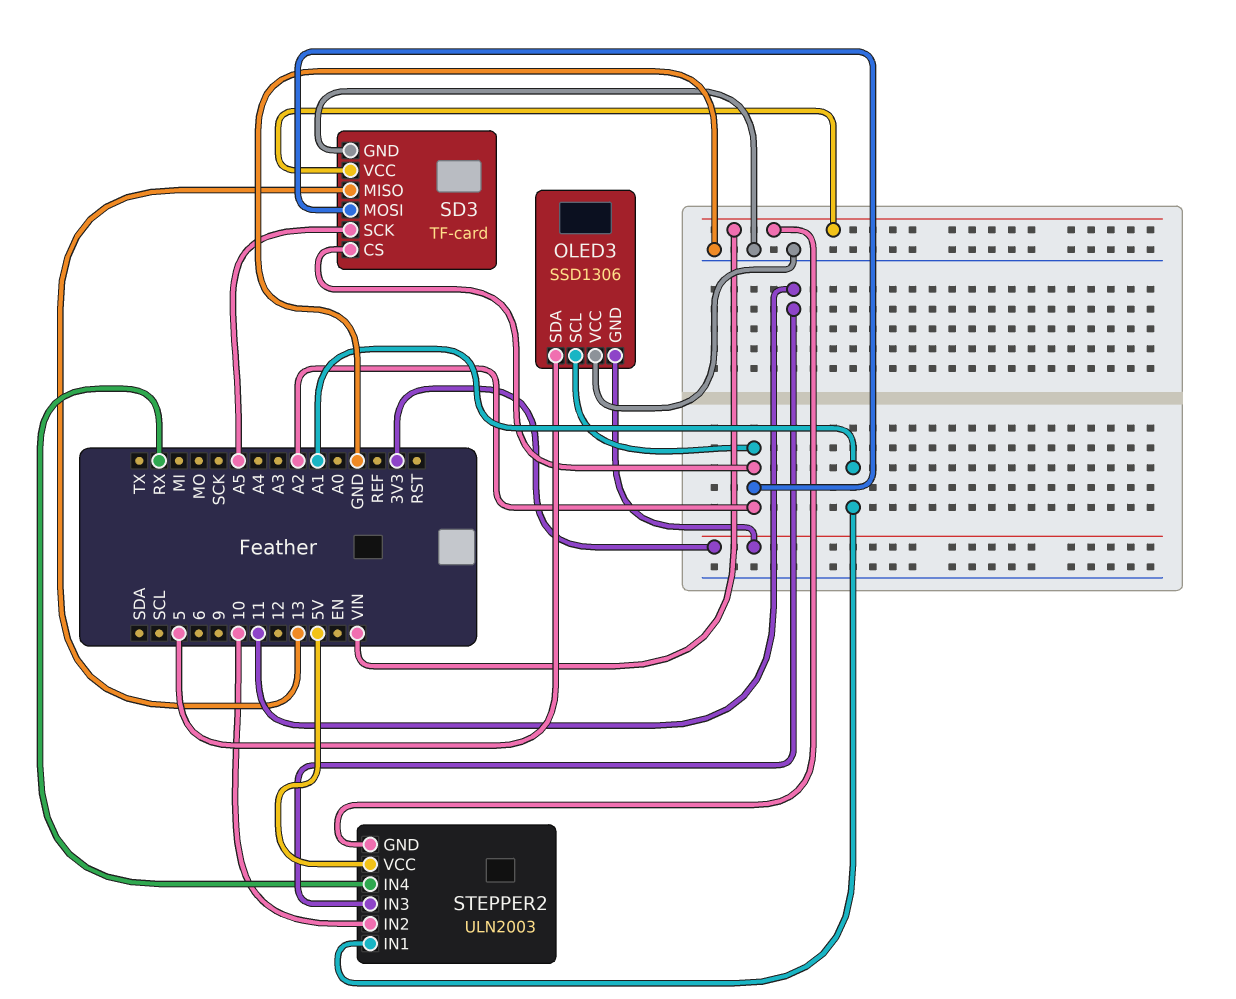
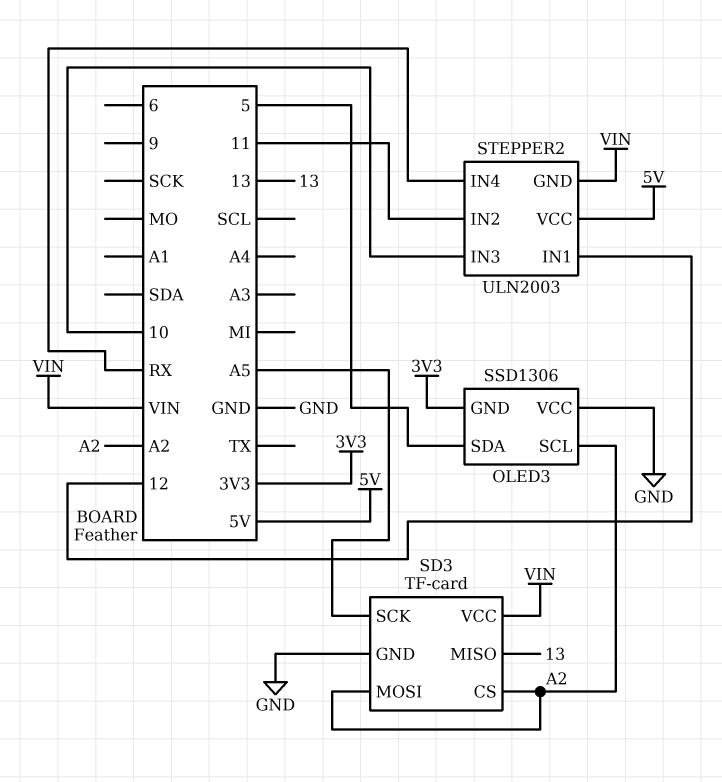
STEPPER2 pin IN1: A1 -> 12
STEPPER2 pin IN2: 10 -> 11
STEPPER2 pin IN3: 11 -> 10

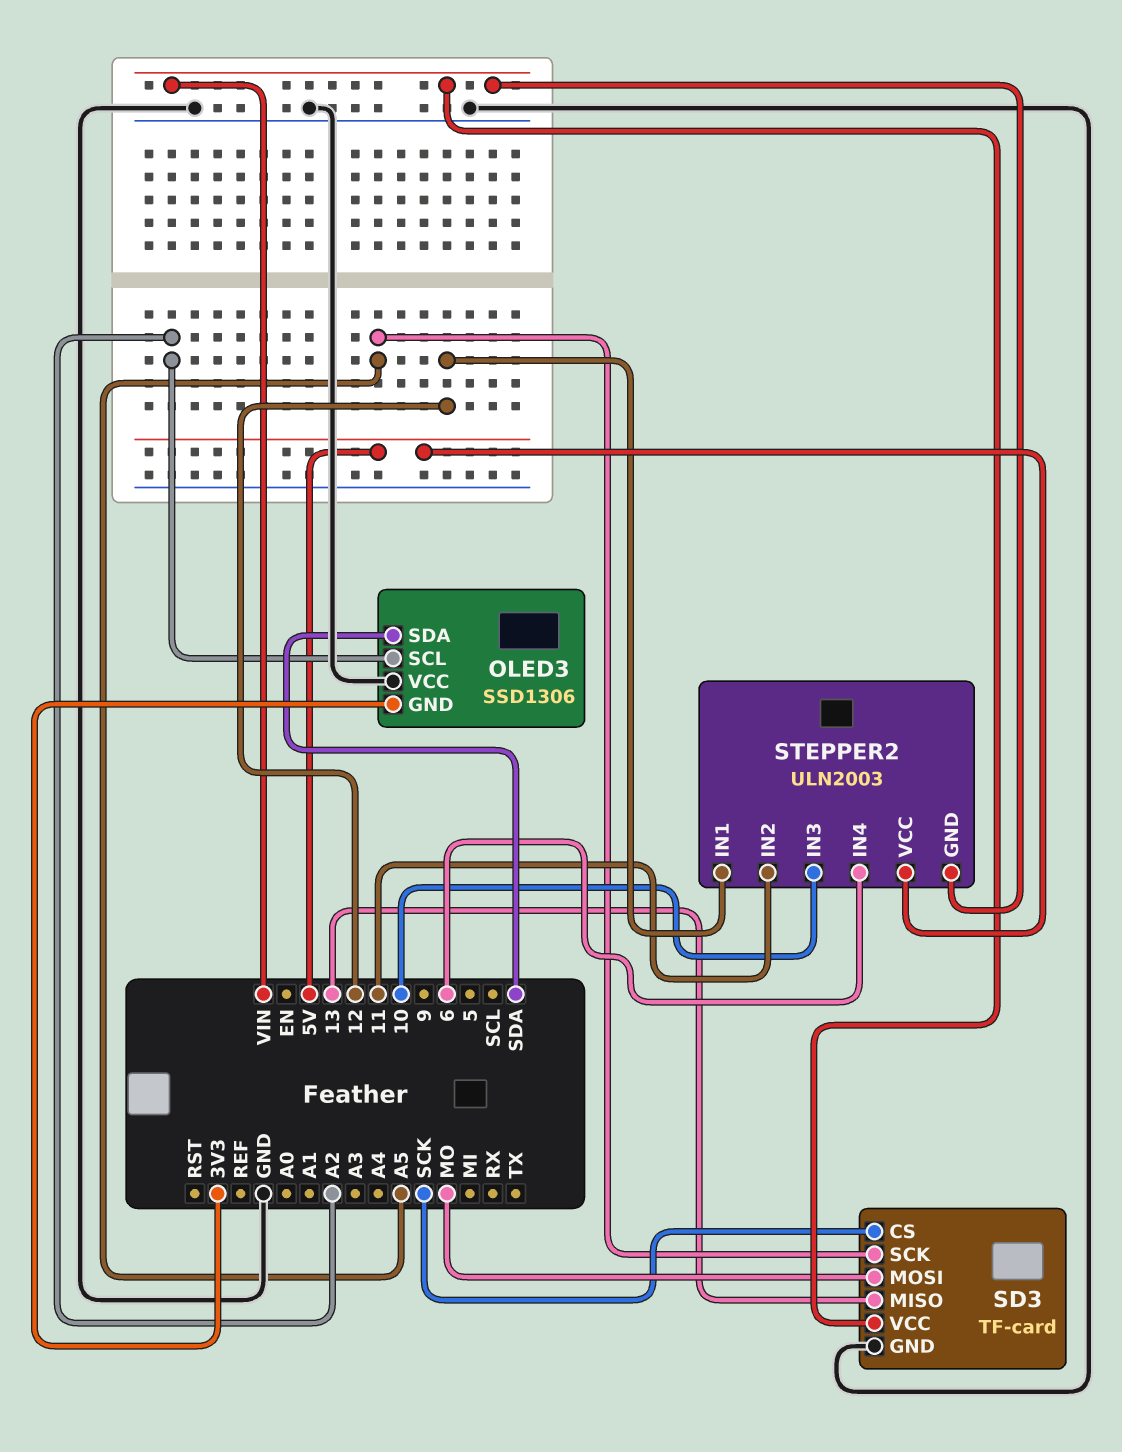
OLED3 pin SDA: 5 -> SDA
SD3 pin CS: A2 -> SCK
SD3 pin MOSI: A2 -> MO
STEPPER2 pin IN4: RX -> 6

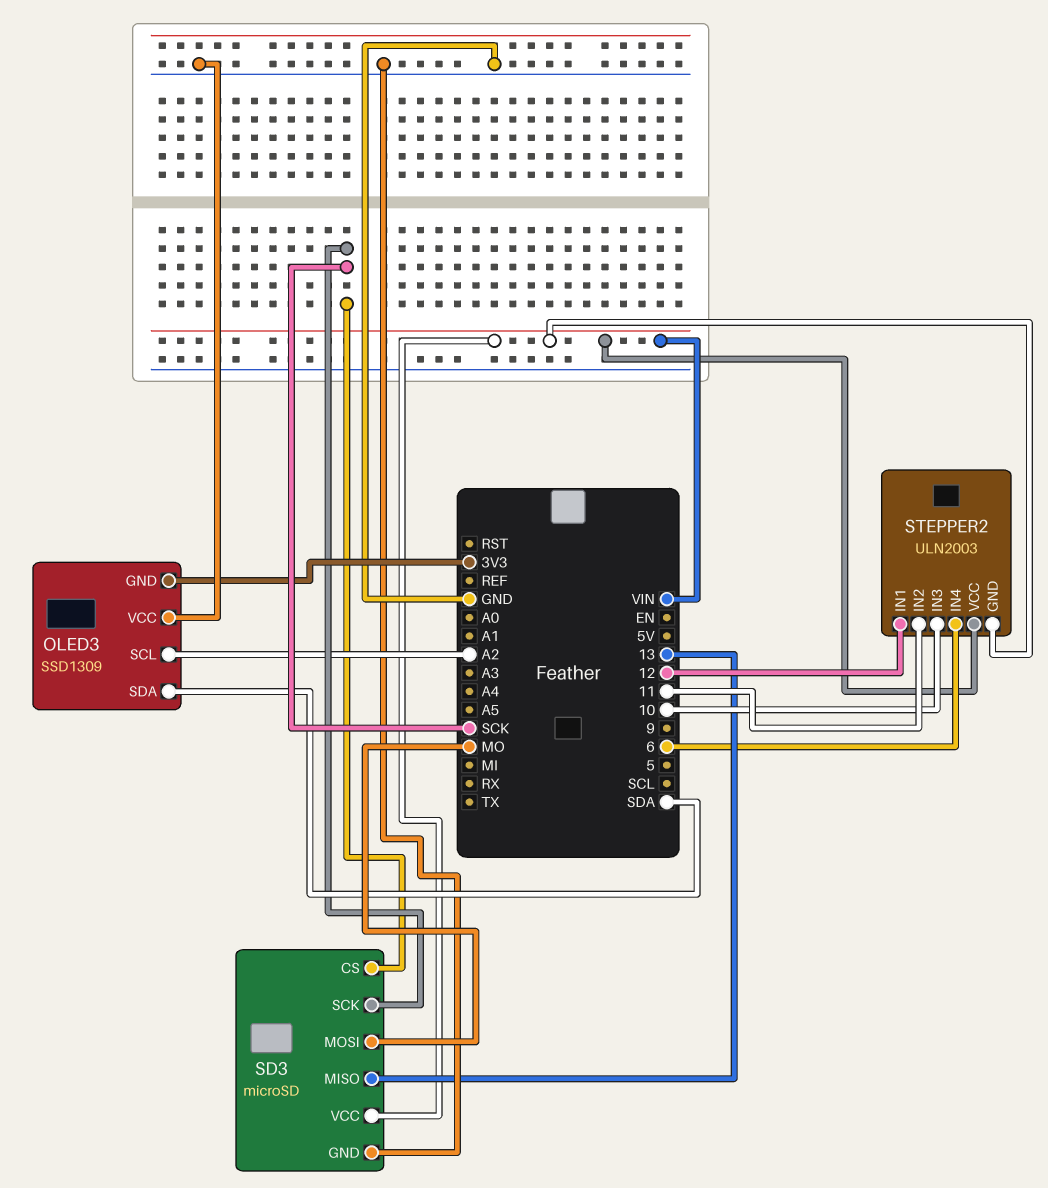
OLED3: SSD1306 -> SSD1309
SD3: TF-card -> microSD
SD3 pin SCK: A5 -> SCK
STEPPER2 pin VCC: 5V -> VIN

